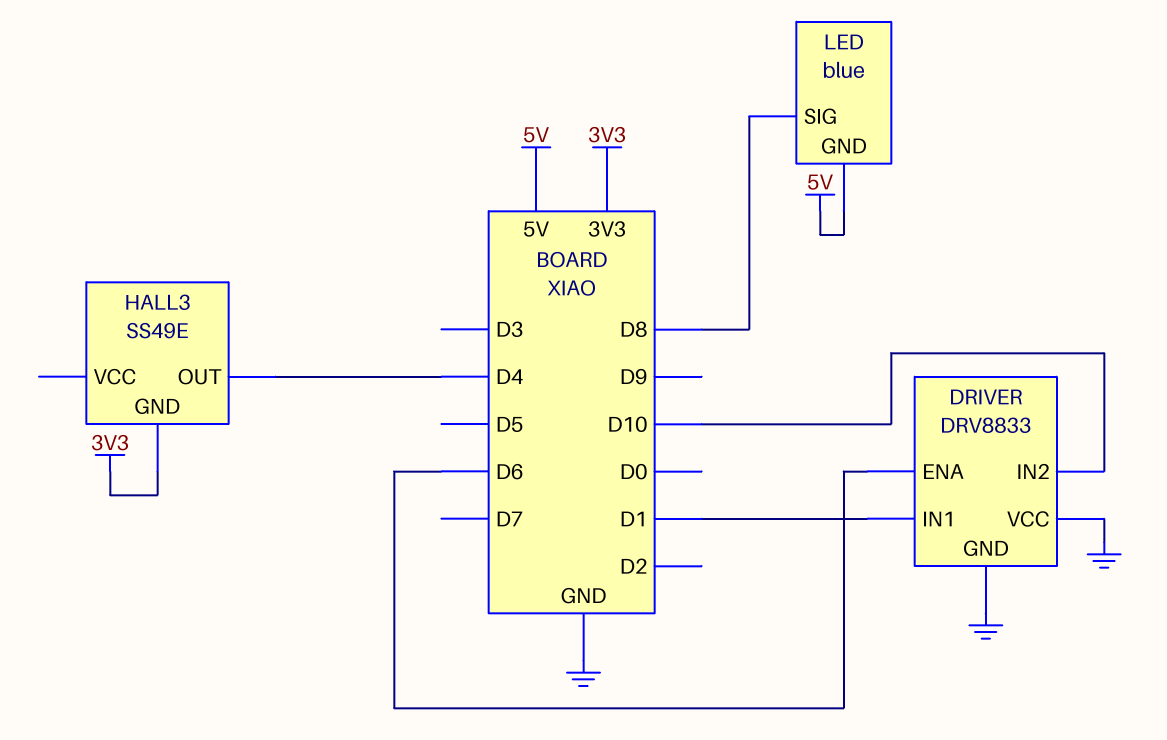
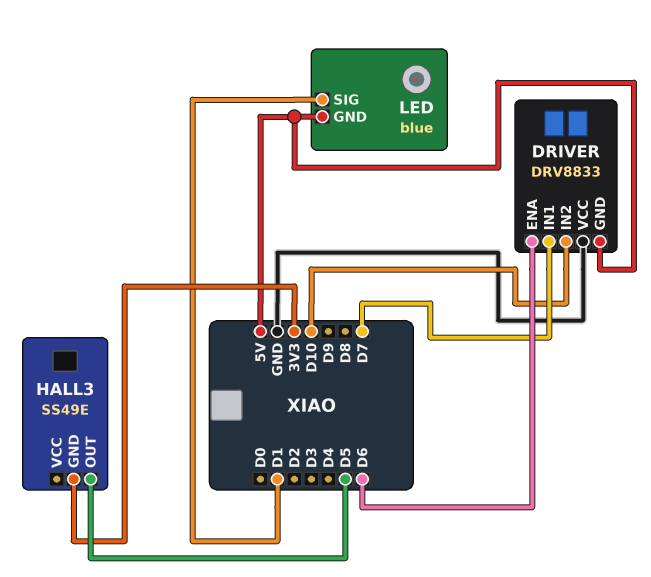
DRIVER pin GND: GND -> 5V
DRIVER pin IN1: D1 -> D7
HALL3 pin OUT: D4 -> D5
LED pin SIG: D8 -> D1

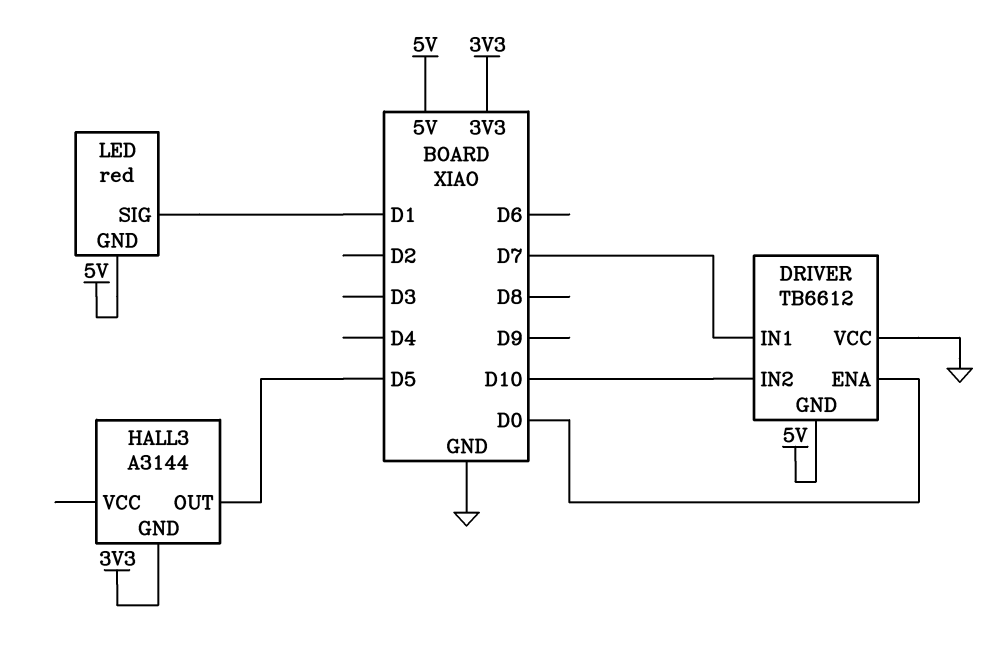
DRIVER: DRV8833 -> TB6612
DRIVER pin ENA: D6 -> D0
HALL3: SS49E -> A3144
LED: blue -> red

